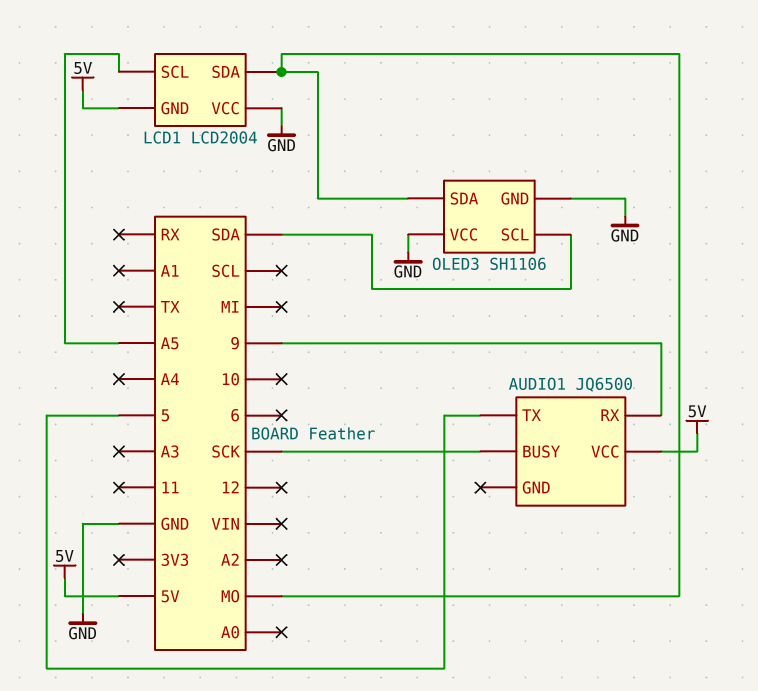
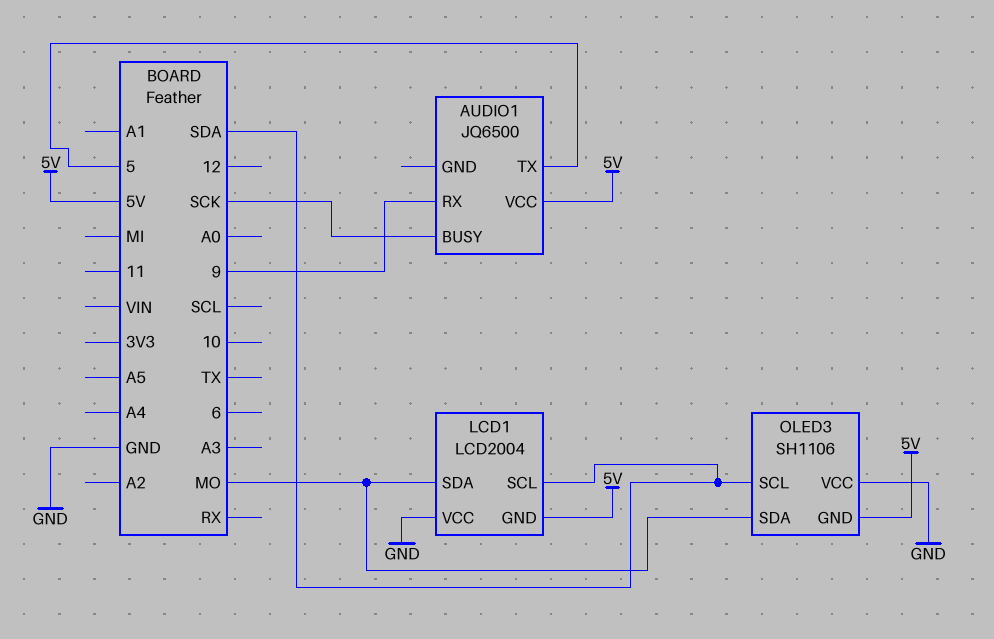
LCD1 pin SCL: A5 -> SDA
OLED3 pin GND: GND -> 5V

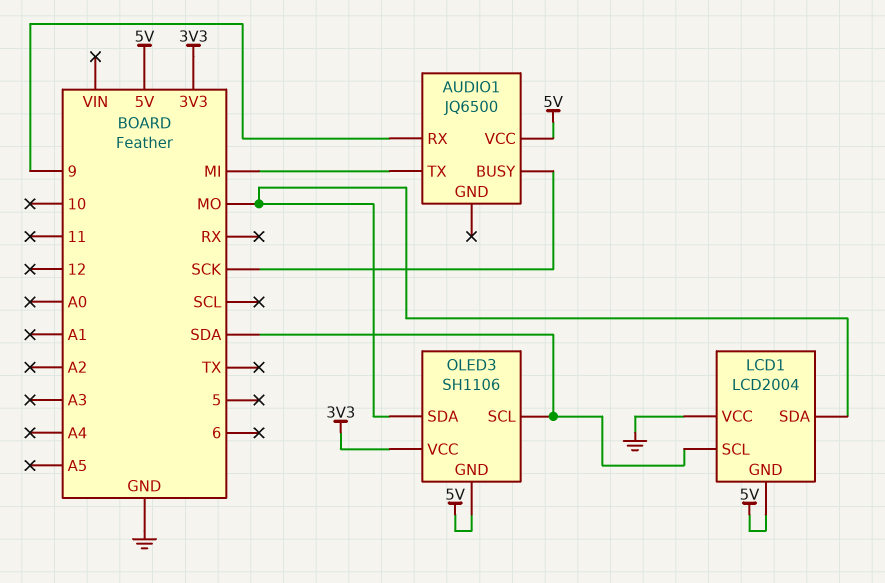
AUDIO1 pin TX: 5 -> MI
OLED3 pin VCC: GND -> 3V3

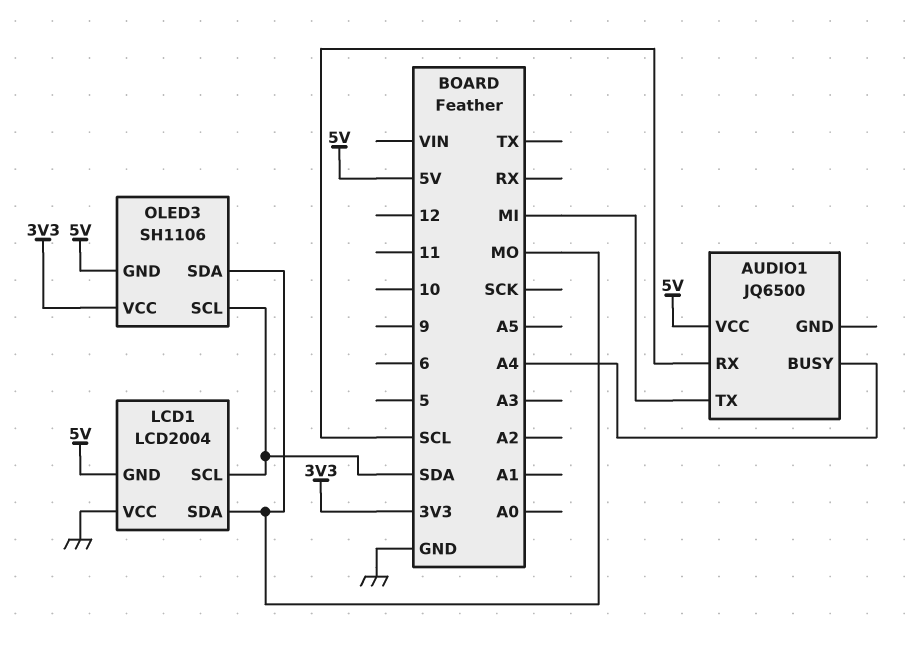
AUDIO1 pin BUSY: SCK -> A4
AUDIO1 pin RX: 9 -> SCL

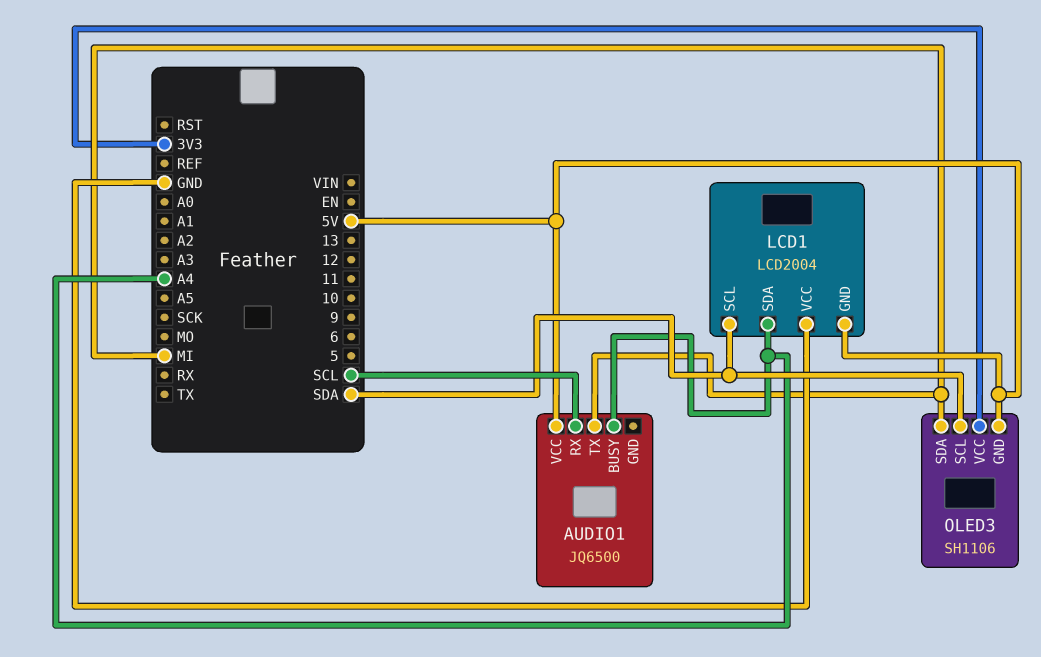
LCD1 pin SDA: MO -> A4
OLED3 pin SDA: MO -> MI

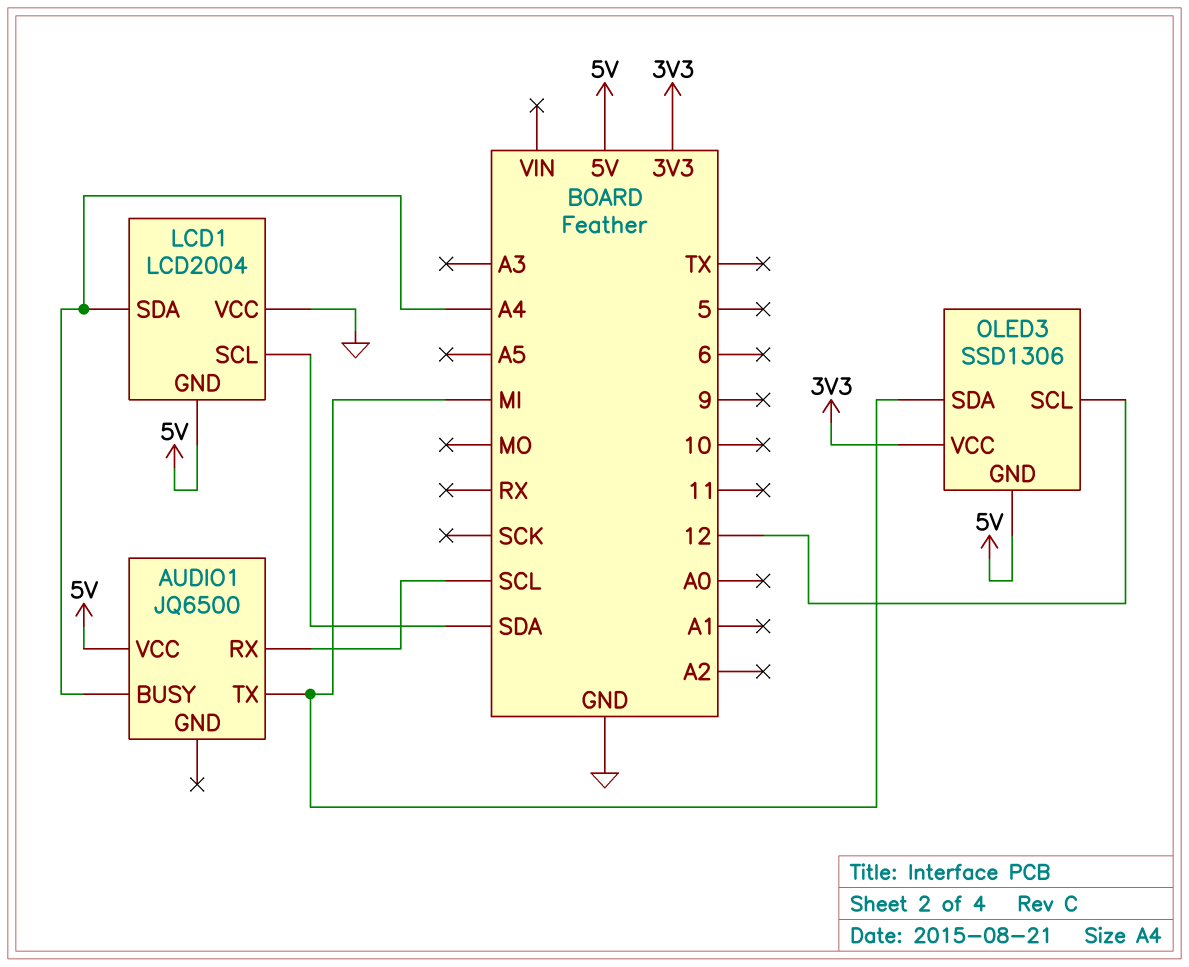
OLED3: SH1106 -> SSD1306
OLED3 pin SCL: SDA -> 12

